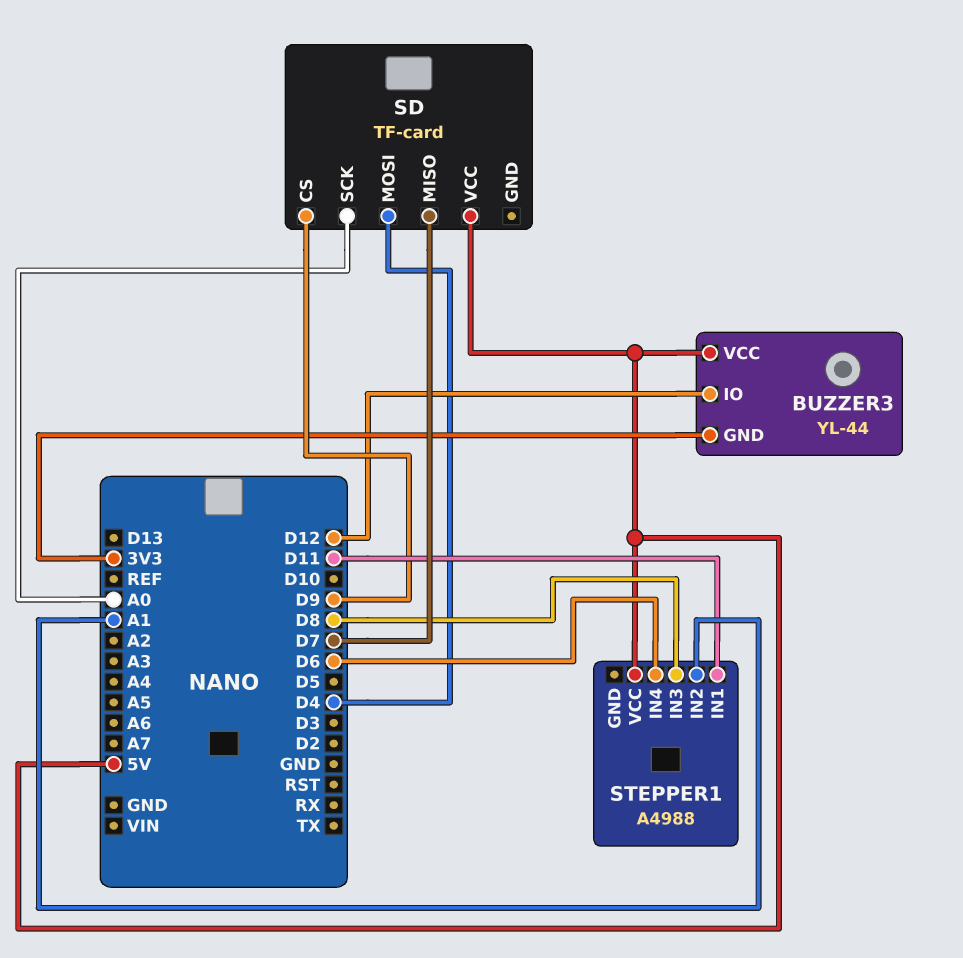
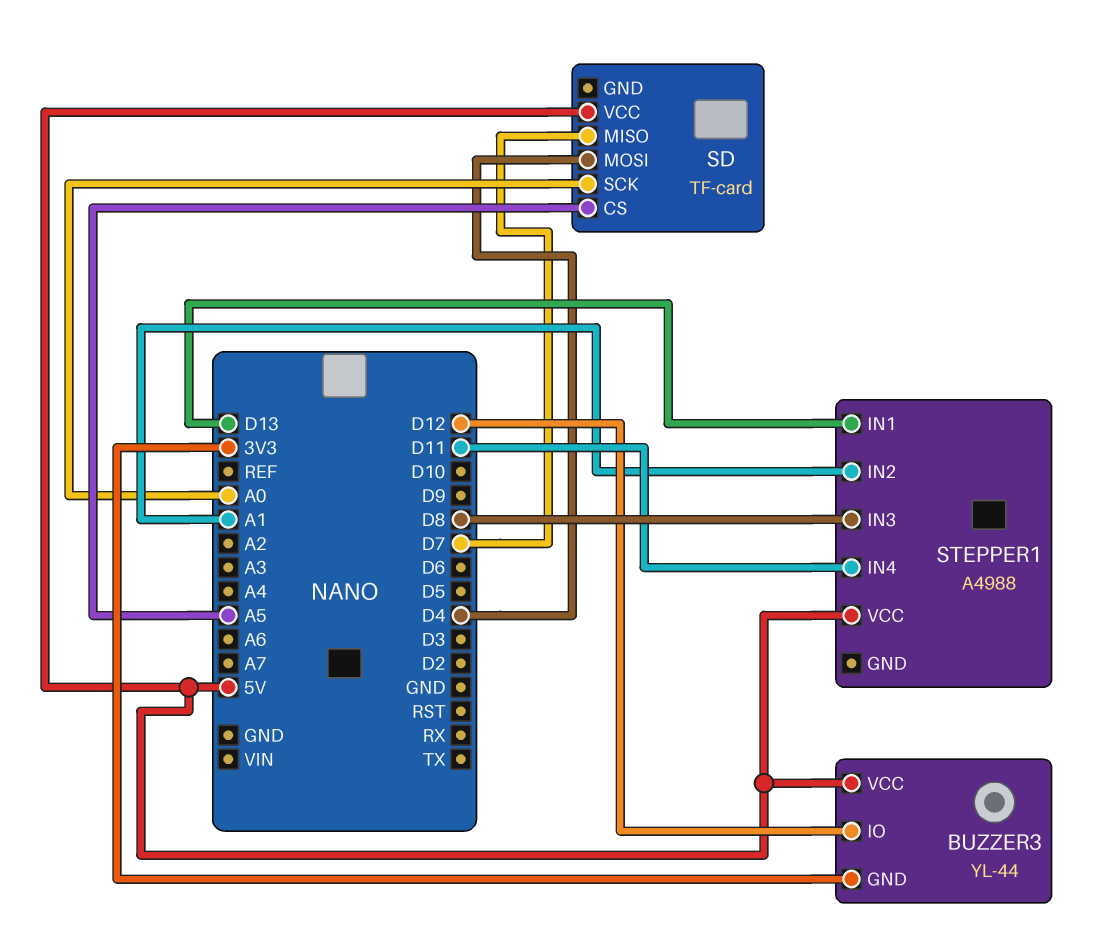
SD pin CS: D9 -> A5
STEPPER1 pin IN1: D11 -> D13
STEPPER1 pin IN4: D6 -> D11

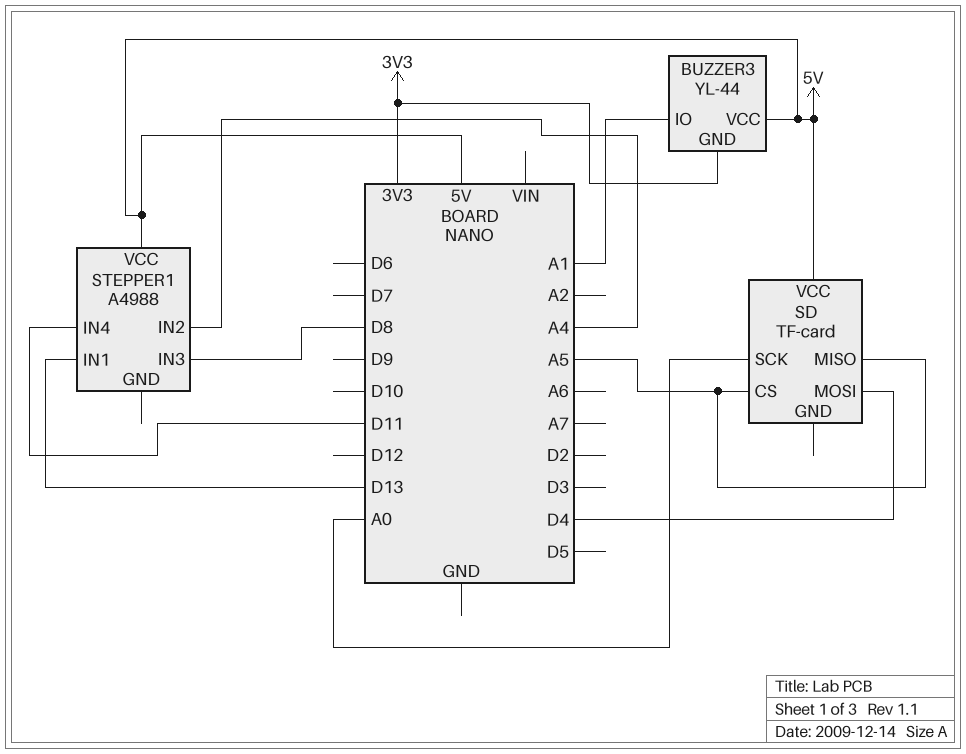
BUZZER3 pin IO: D12 -> A1
SD pin MISO: D7 -> A5
STEPPER1 pin IN2: A1 -> A4

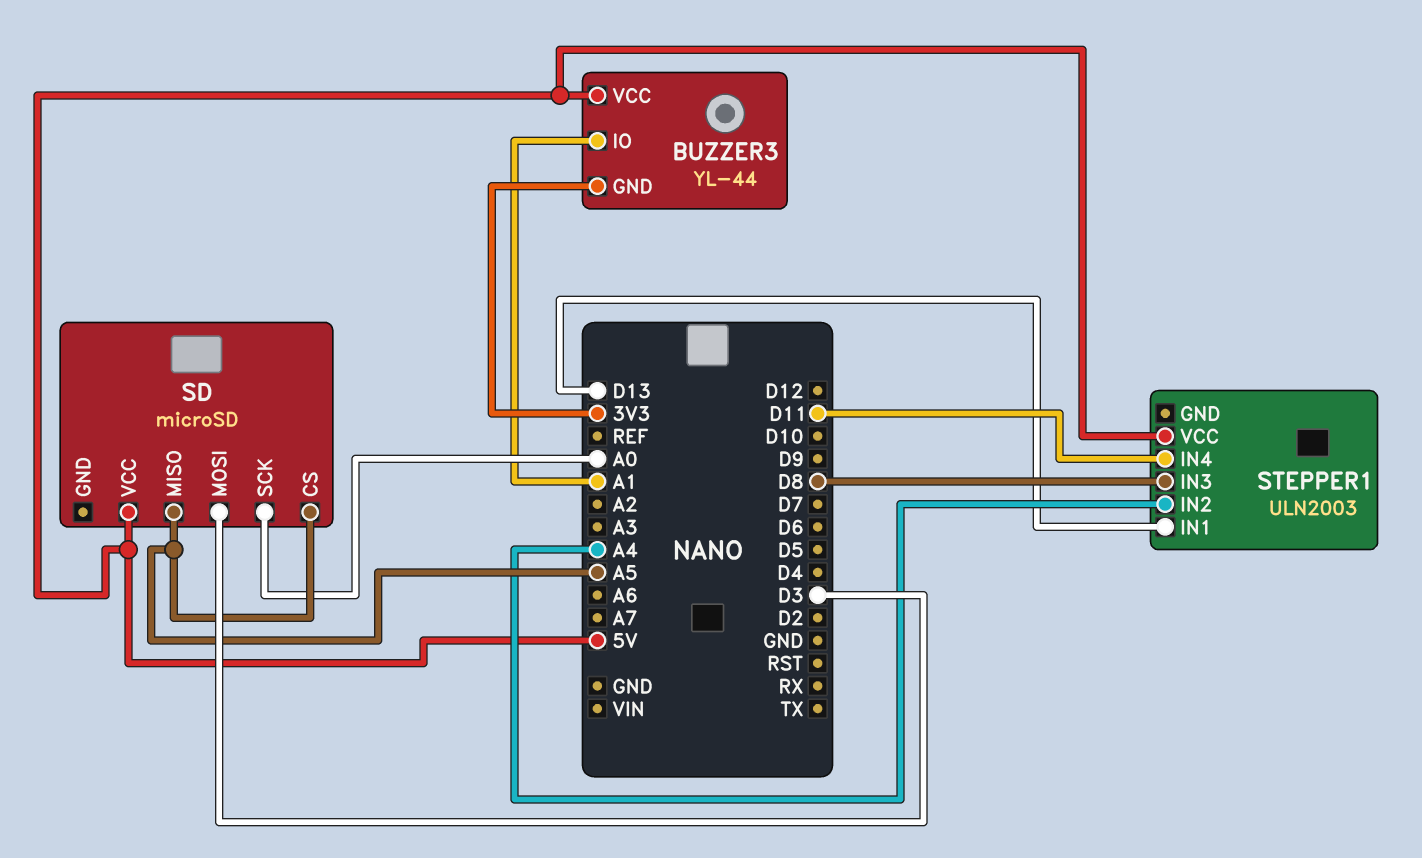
SD: TF-card -> microSD
SD pin MOSI: D4 -> D3
STEPPER1: A4988 -> ULN2003

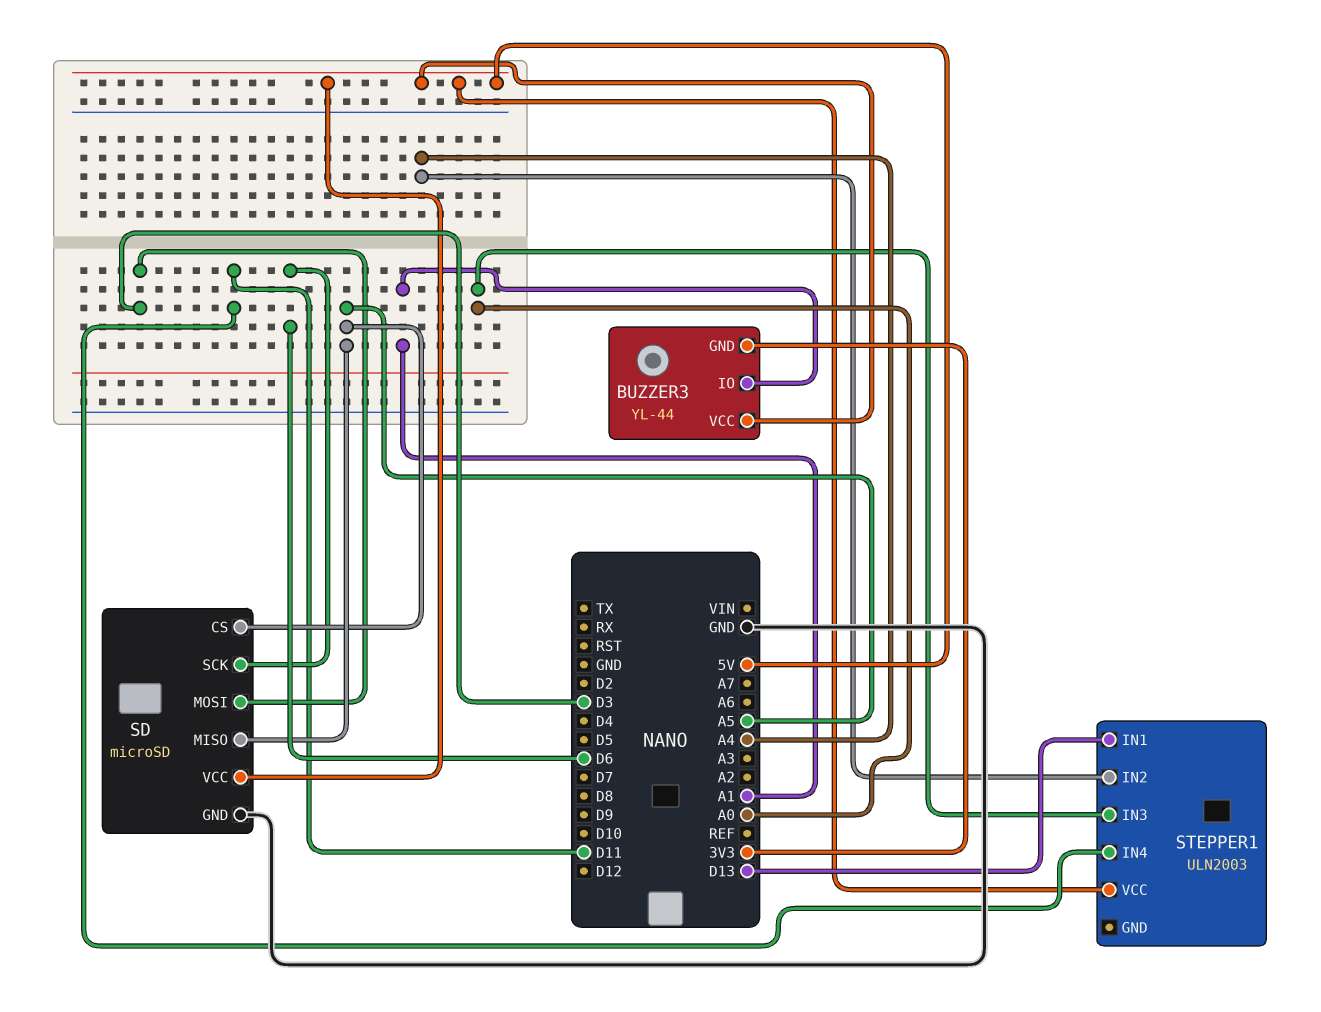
SD pin GND: none -> GND
SD pin SCK: A0 -> D6
STEPPER1 pin IN3: D8 -> A0

